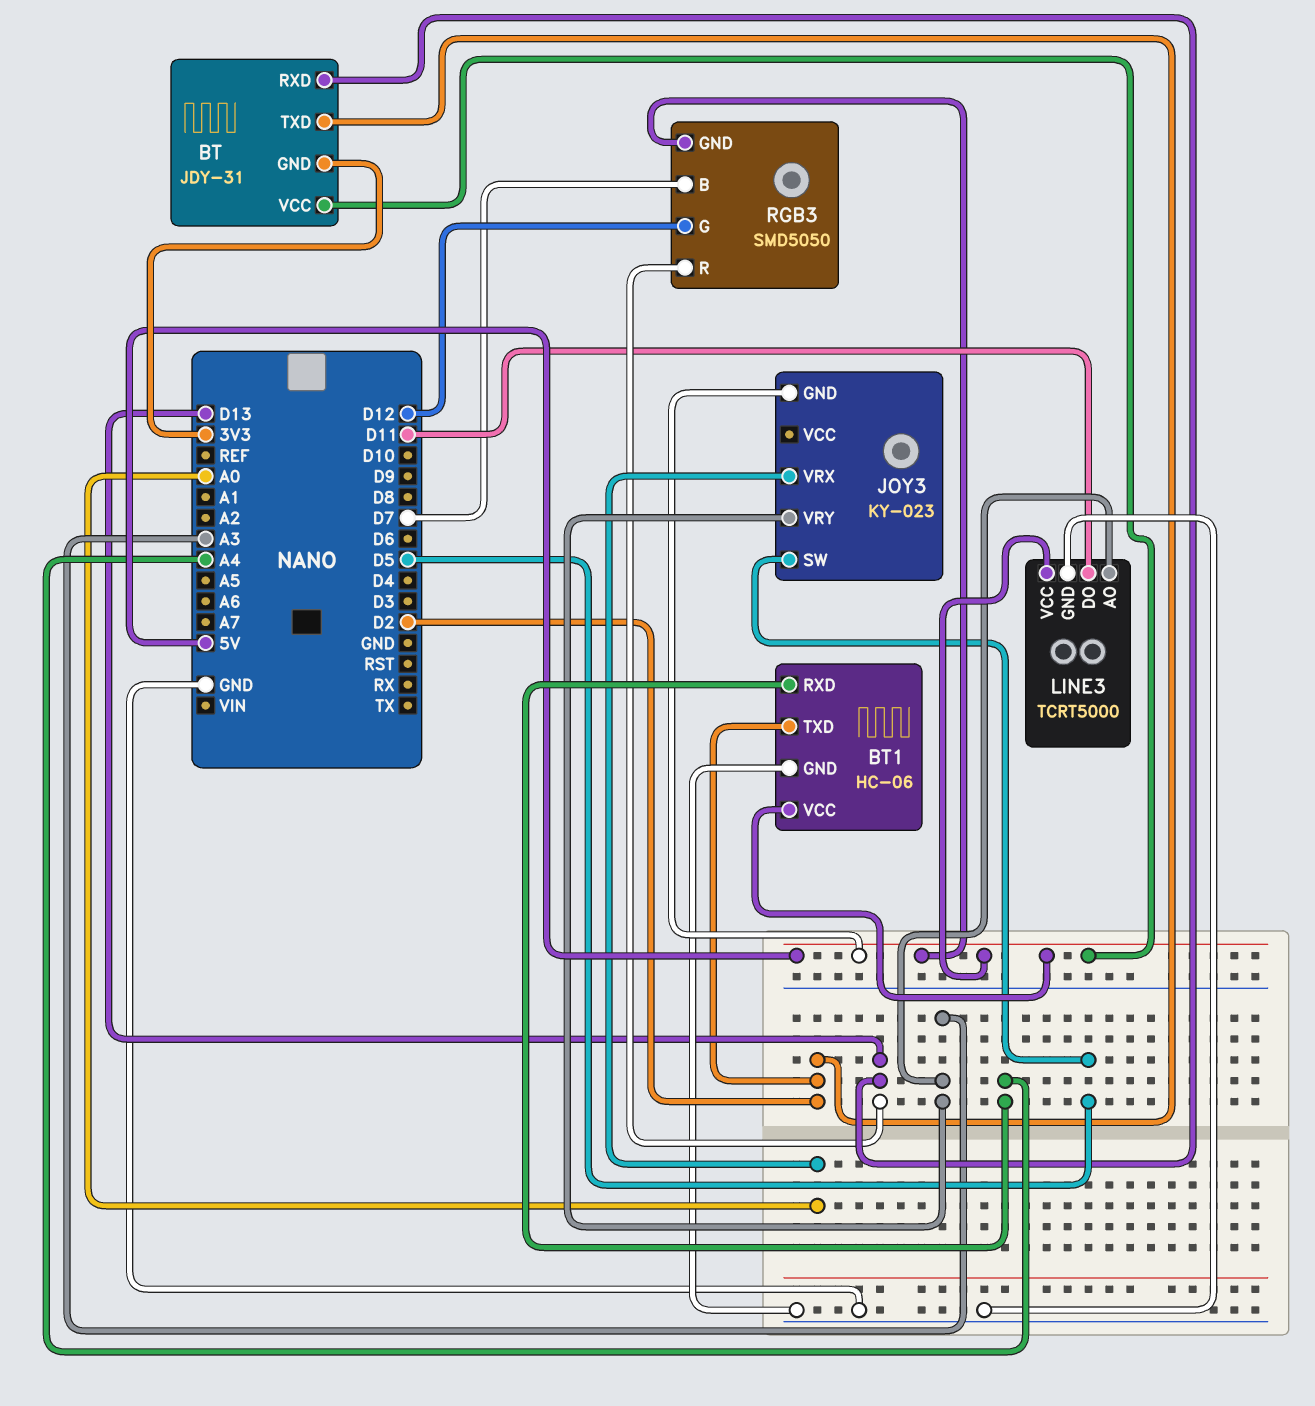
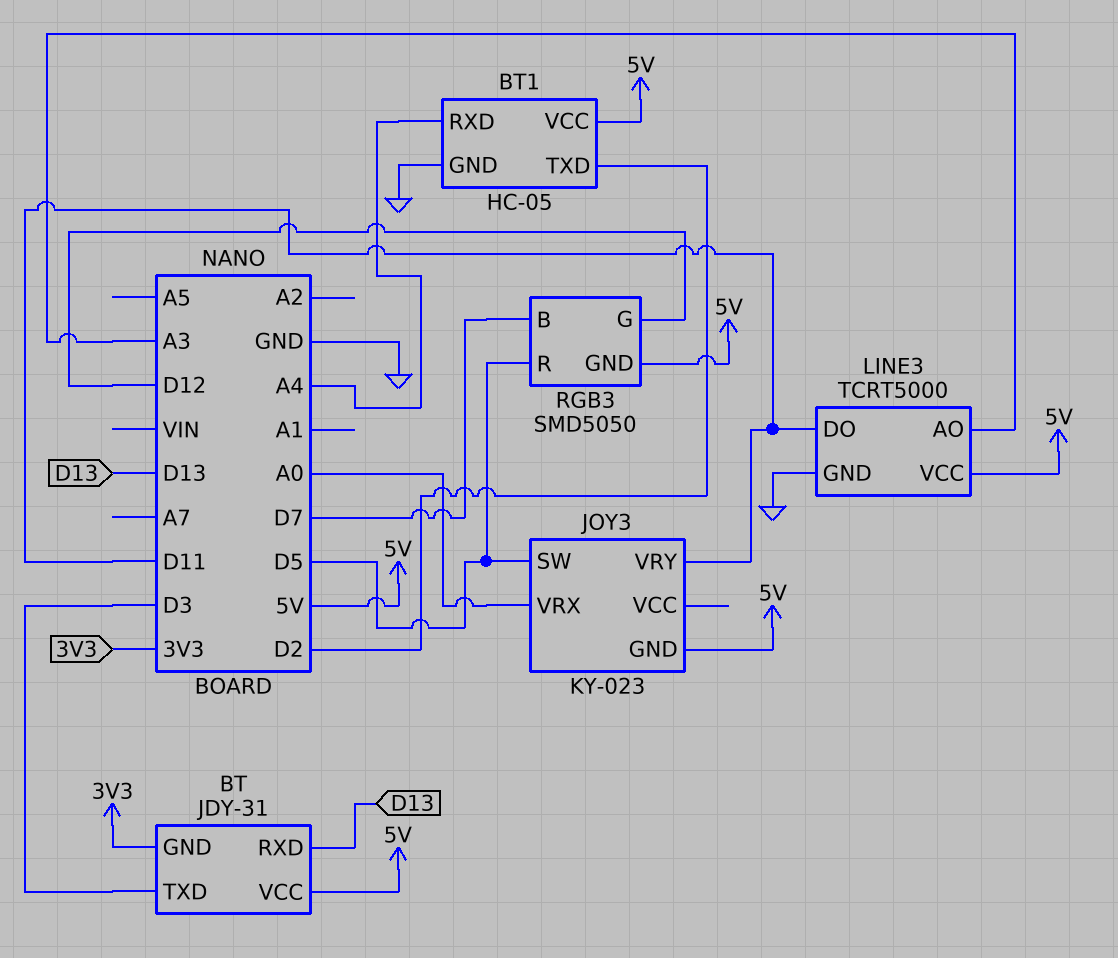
BT pin TXD: D2 -> D3
BT1: HC-06 -> HC-05
JOY3 pin VRY: A3 -> D11
RGB3 pin R: D13 -> D5

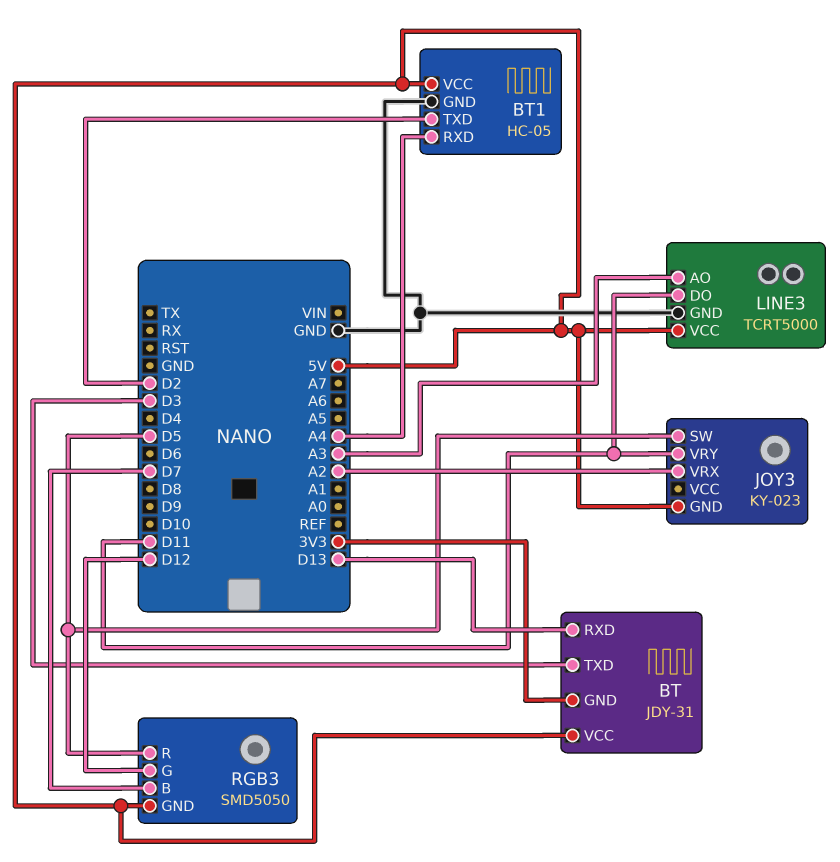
JOY3 pin VRX: A0 -> A2

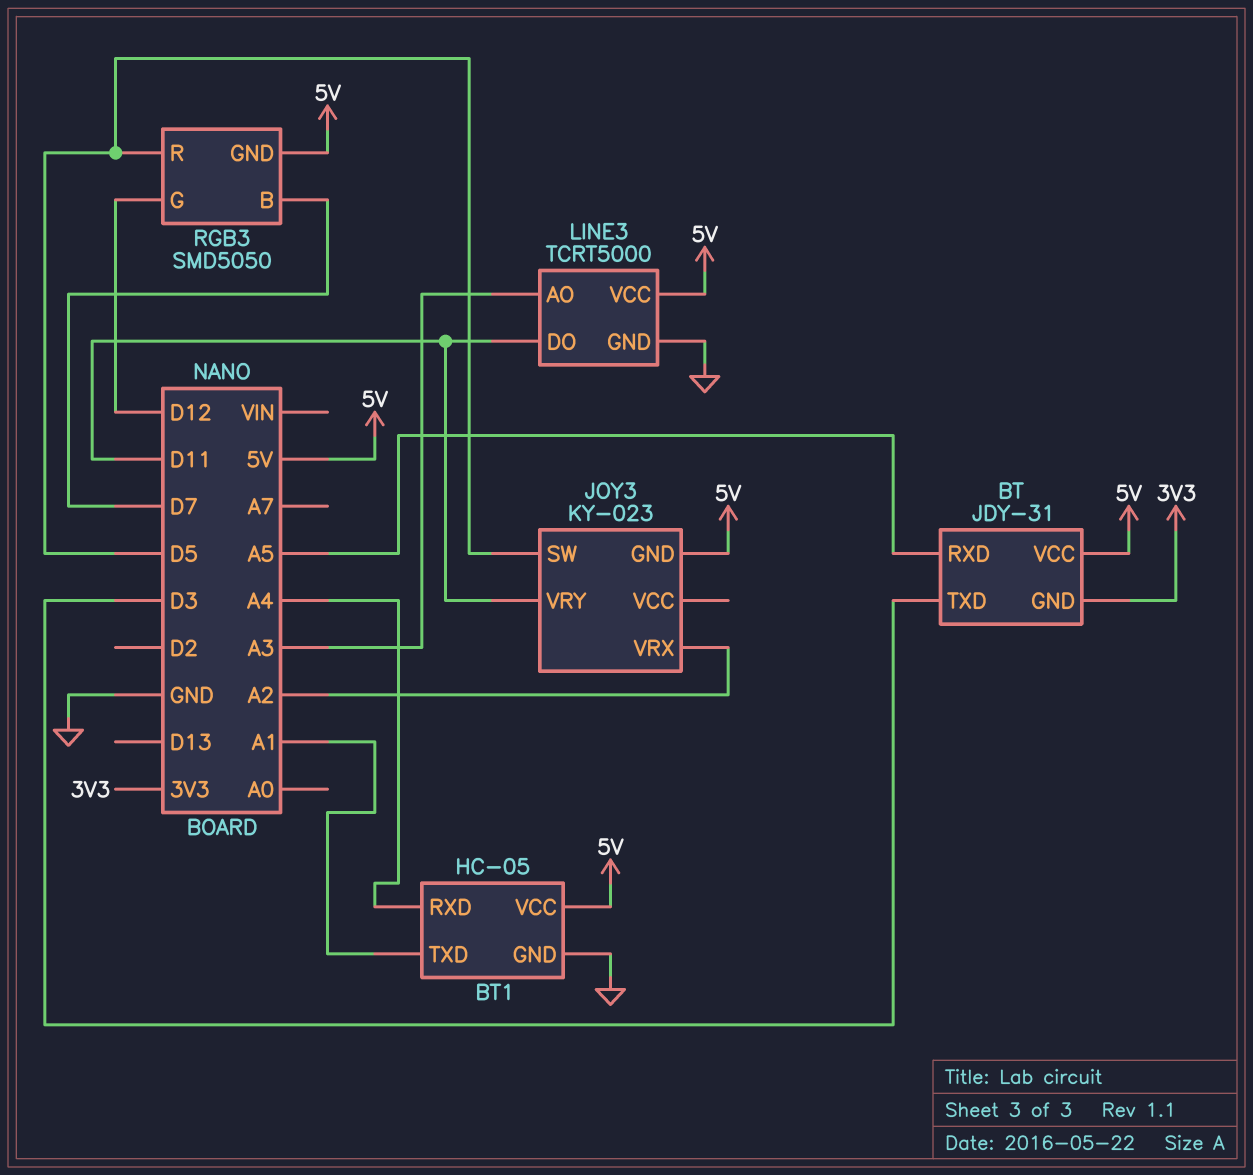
BT pin RXD: D13 -> A5
BT1 pin TXD: D2 -> A1

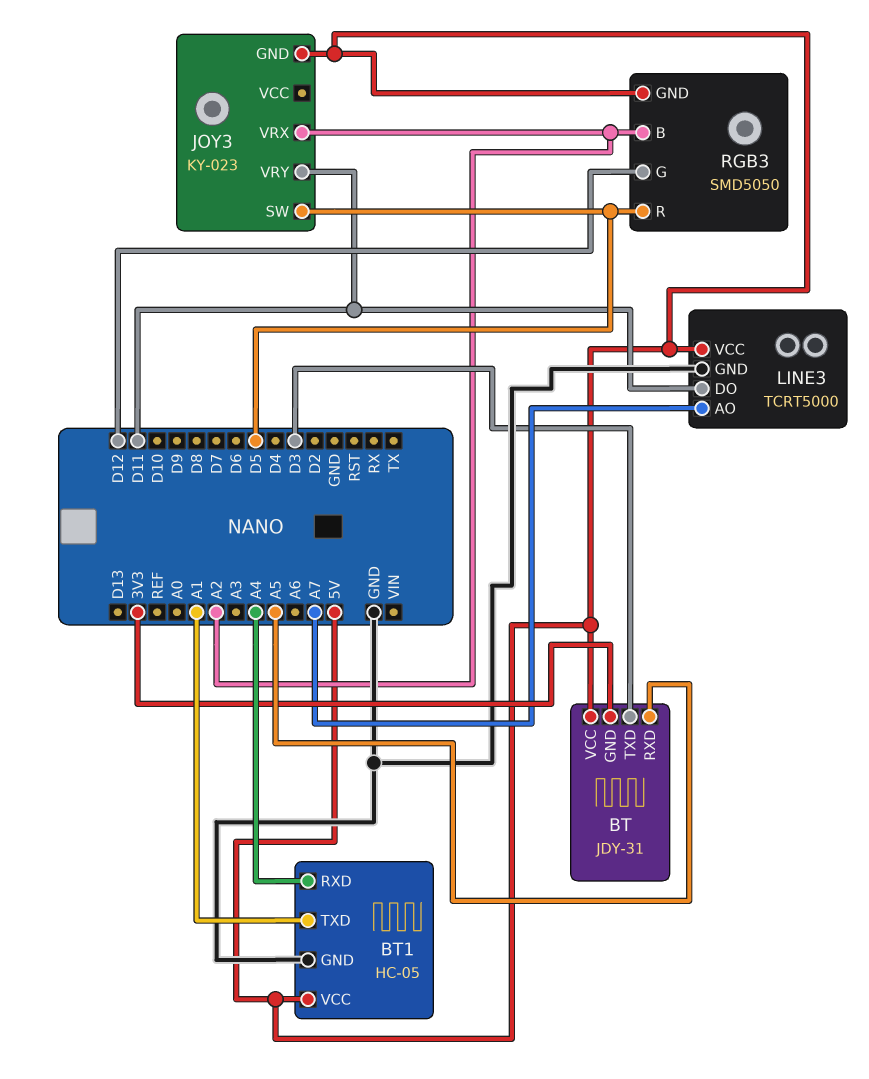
LINE3 pin AO: A3 -> A7
RGB3 pin B: D7 -> A2

